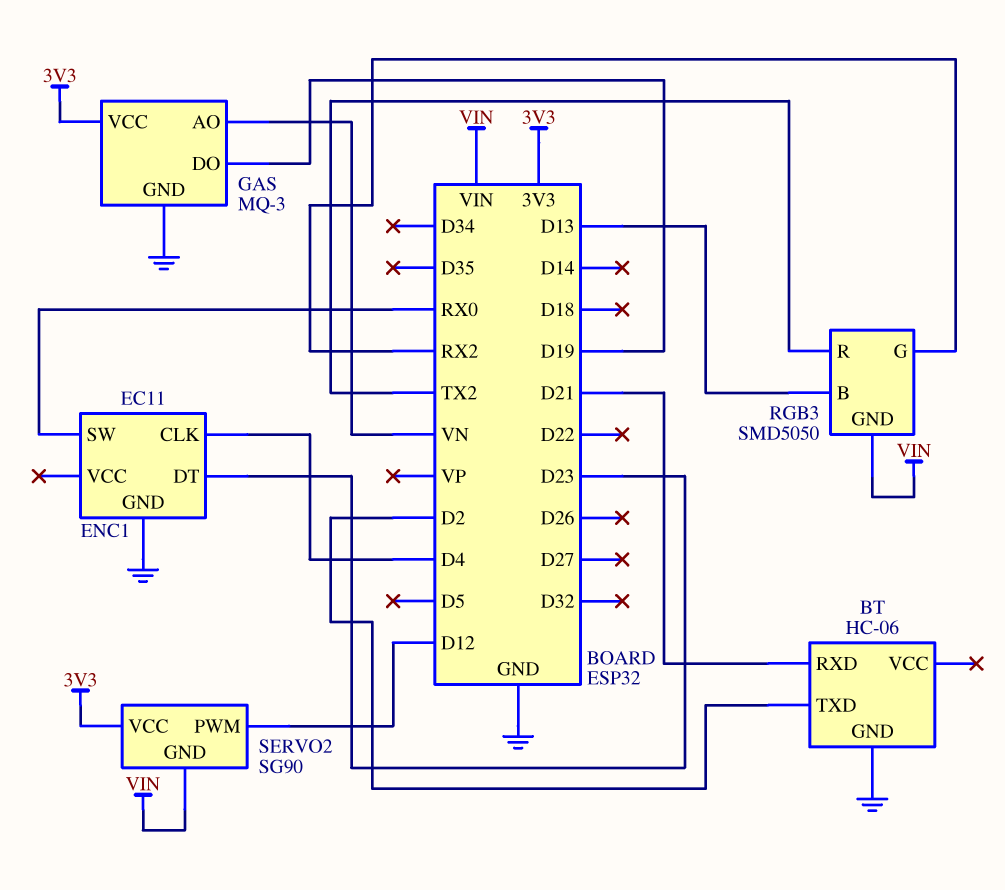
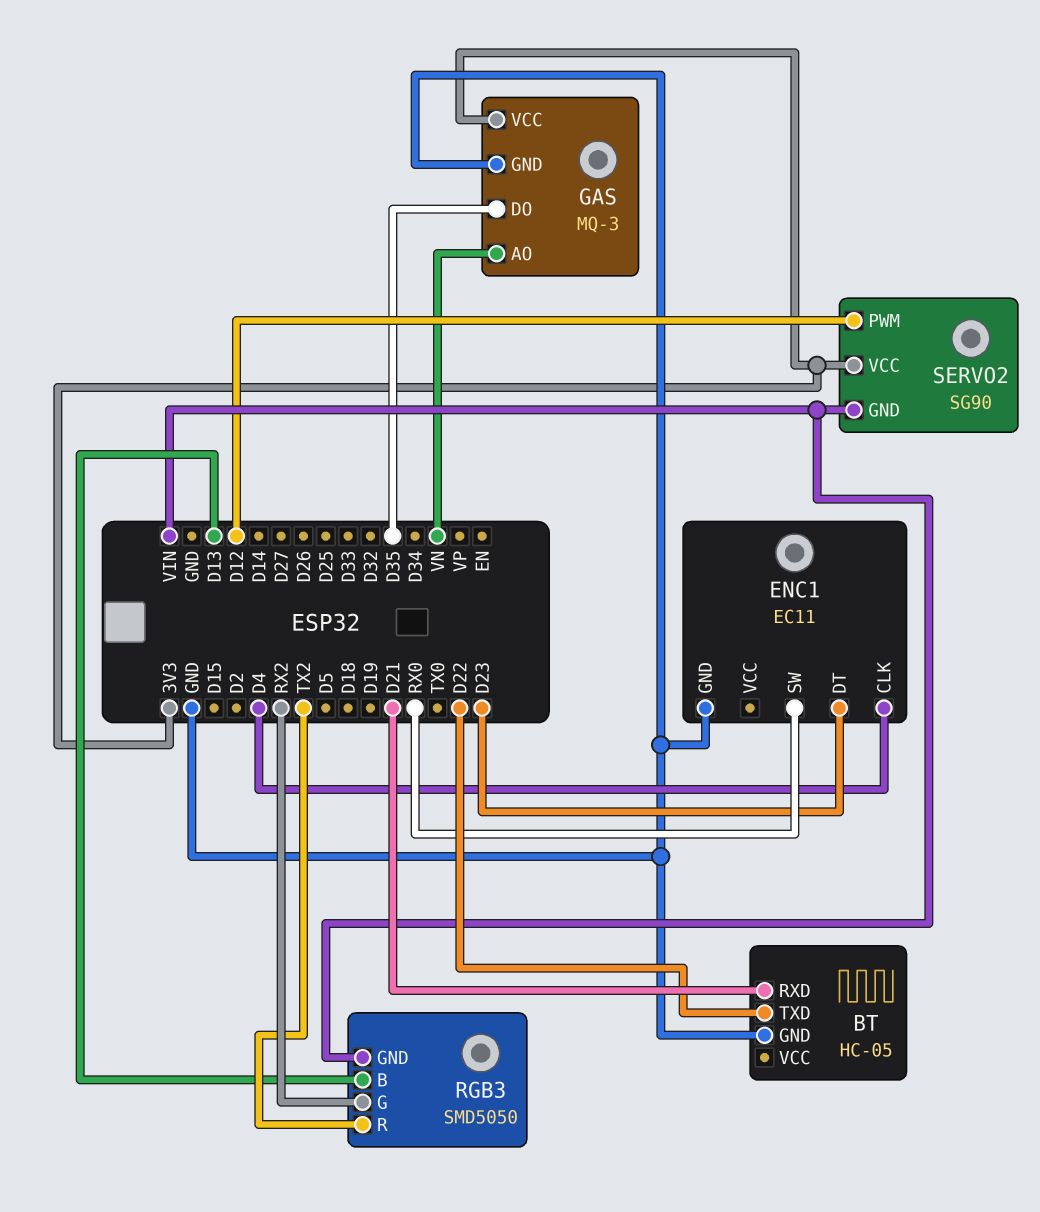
BT: HC-06 -> HC-05
BT pin TXD: D2 -> D22
GAS pin DO: D19 -> D35

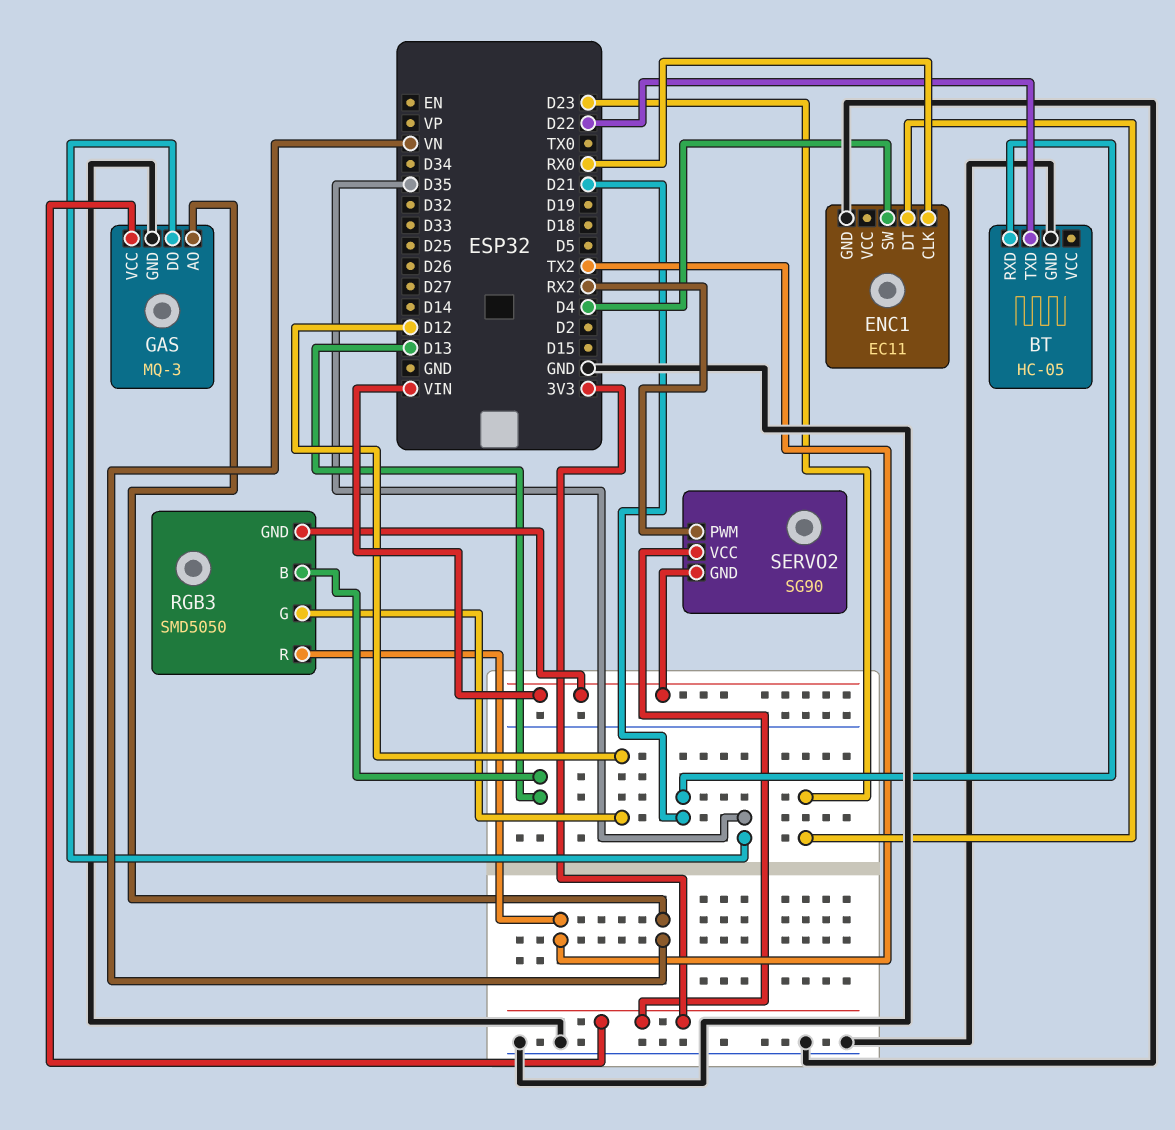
ENC1 pin CLK: D4 -> RX0
ENC1 pin SW: RX0 -> D4
RGB3 pin G: RX2 -> D12
SERVO2 pin PWM: D12 -> RX2

